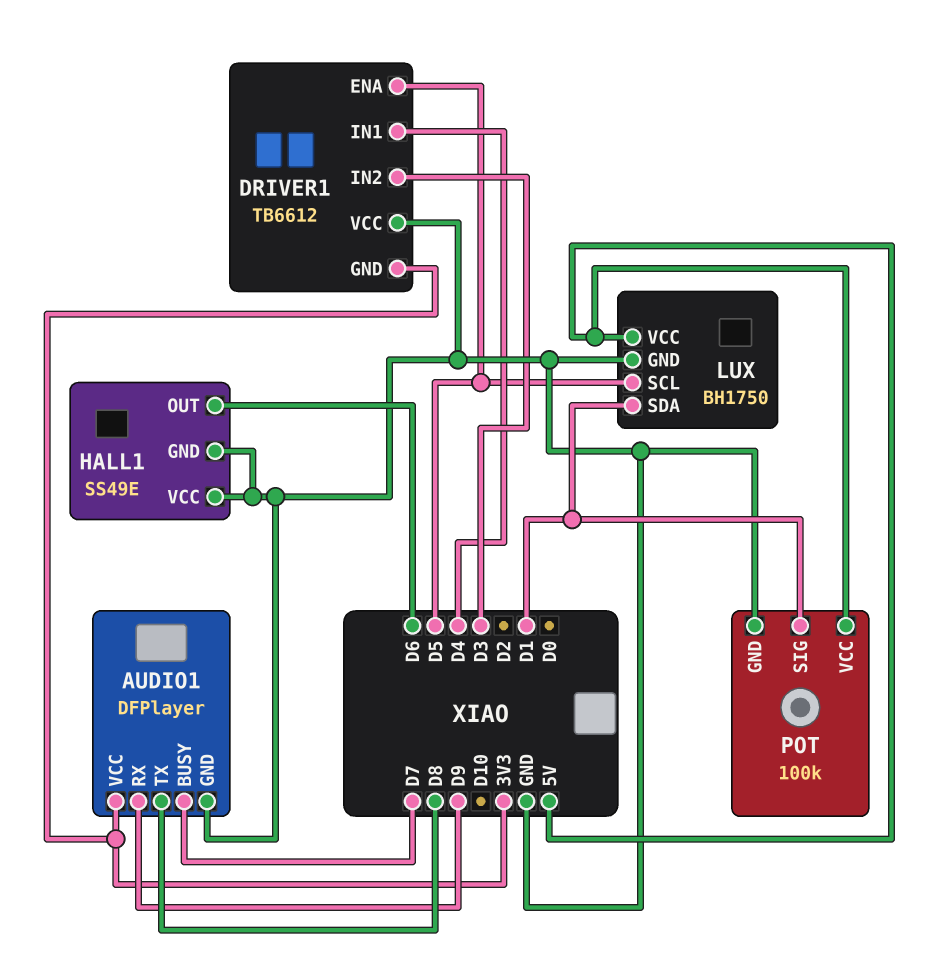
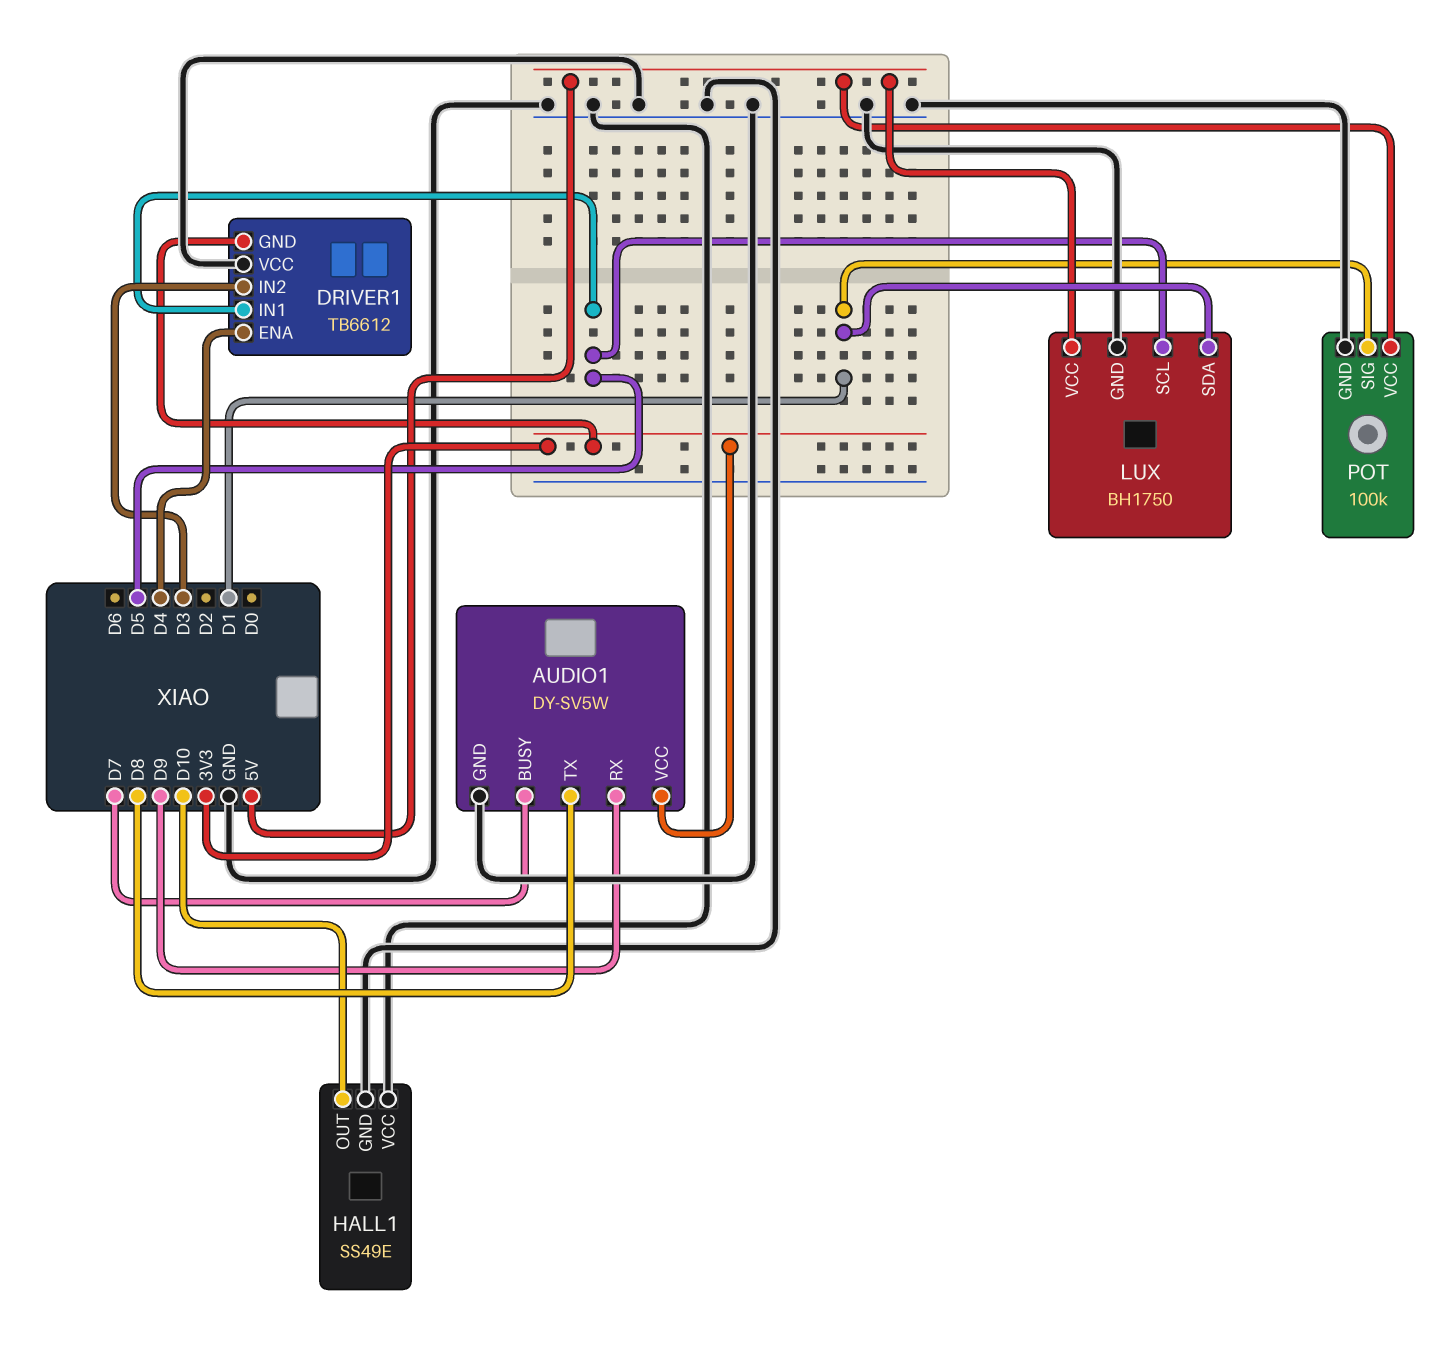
AUDIO1: DFPlayer -> DY-SV5W
DRIVER1 pin ENA: D5 -> D4
DRIVER1 pin IN1: D4 -> D5
HALL1 pin OUT: D6 -> D10

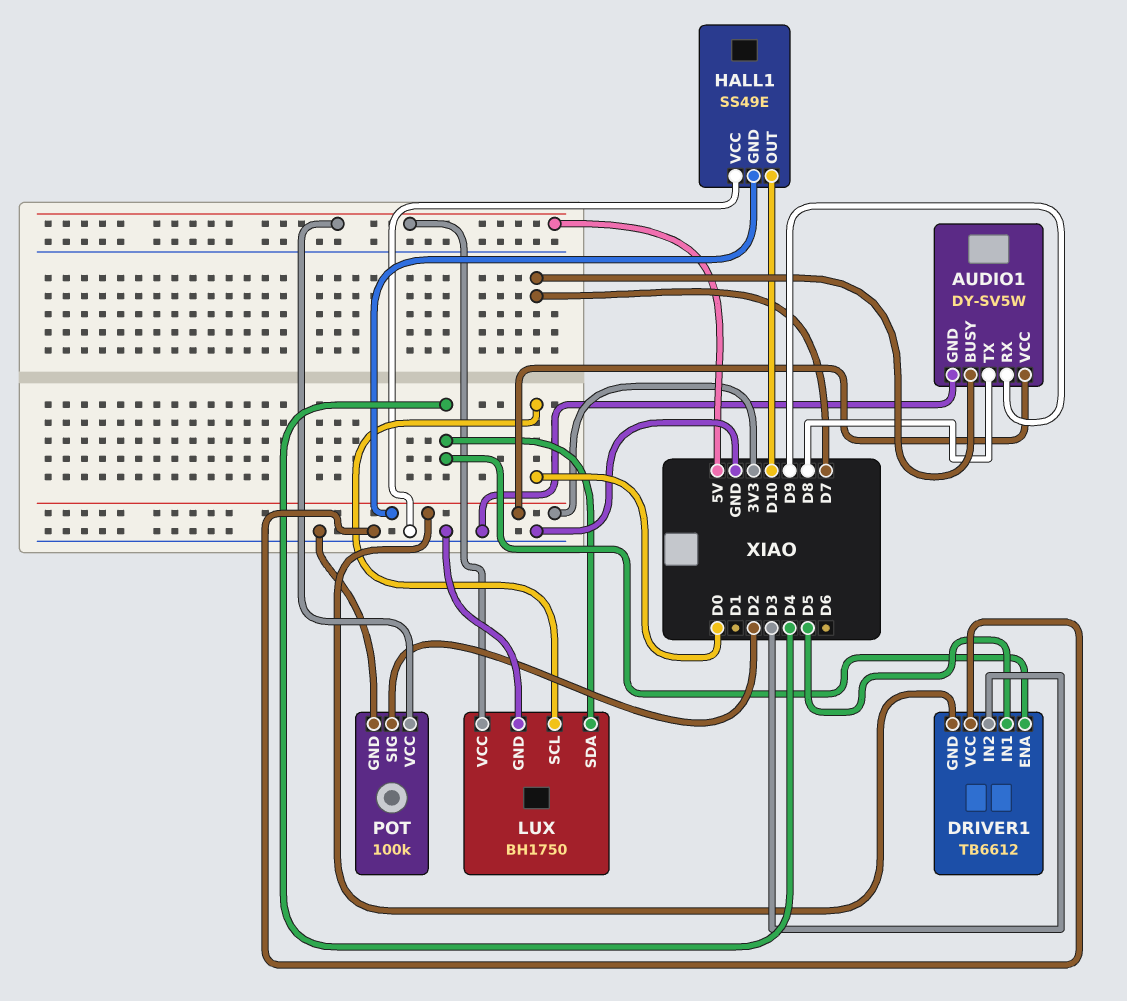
HALL1 pin GND: GND -> 3V3
LUX pin SCL: D5 -> D0
LUX pin SDA: D1 -> D4
POT pin SIG: D1 -> D2

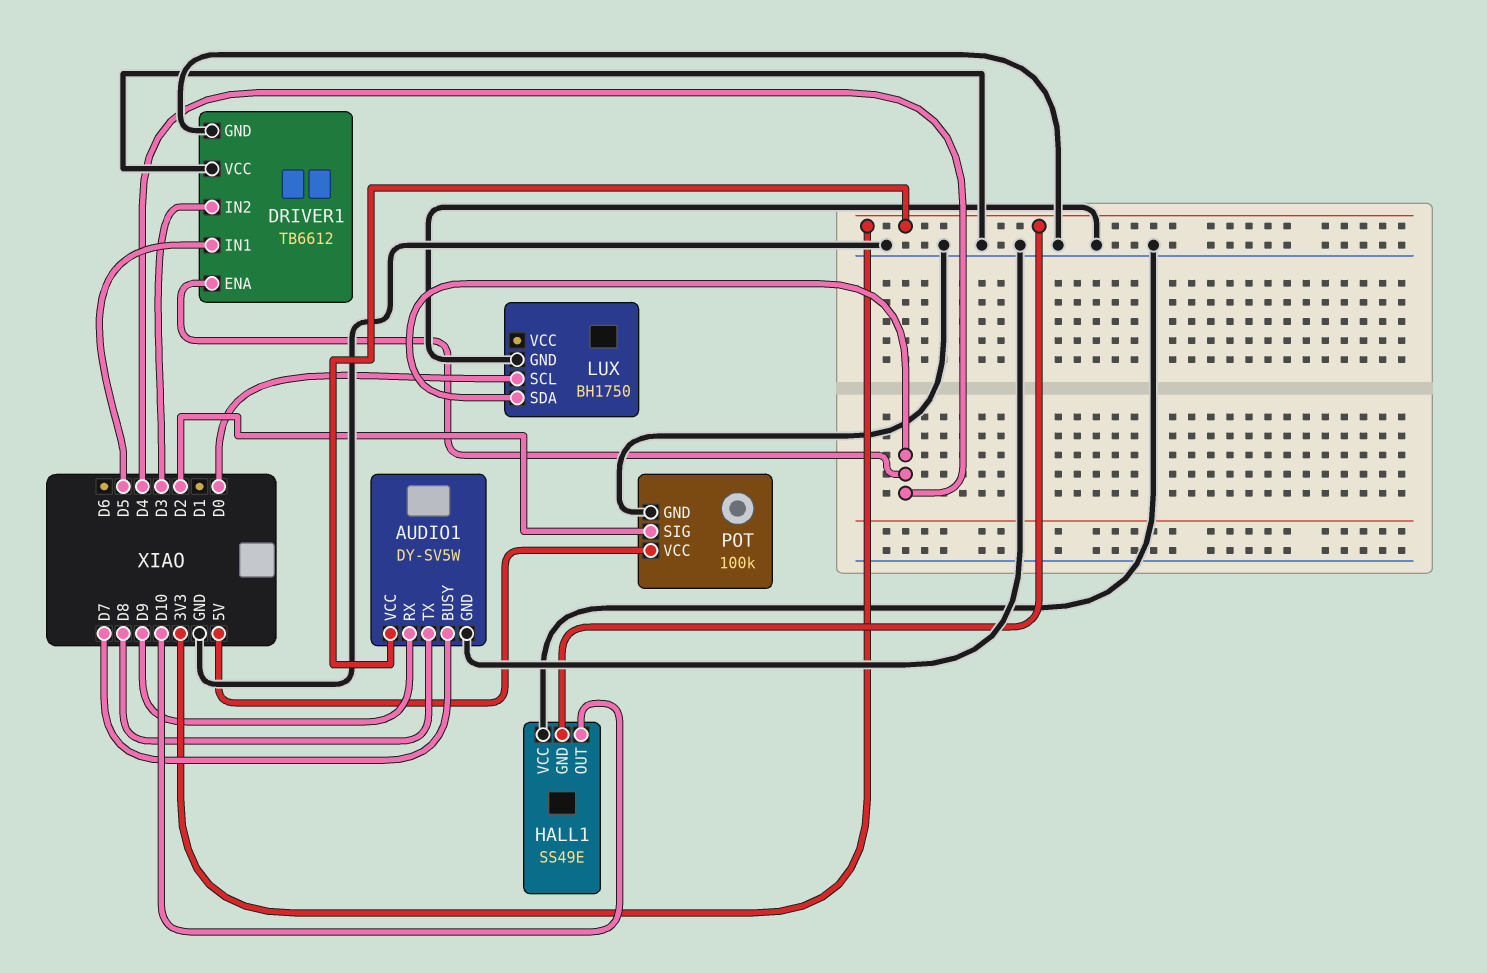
DRIVER1 pin GND: 3V3 -> GND
LUX pin VCC: 5V -> none

